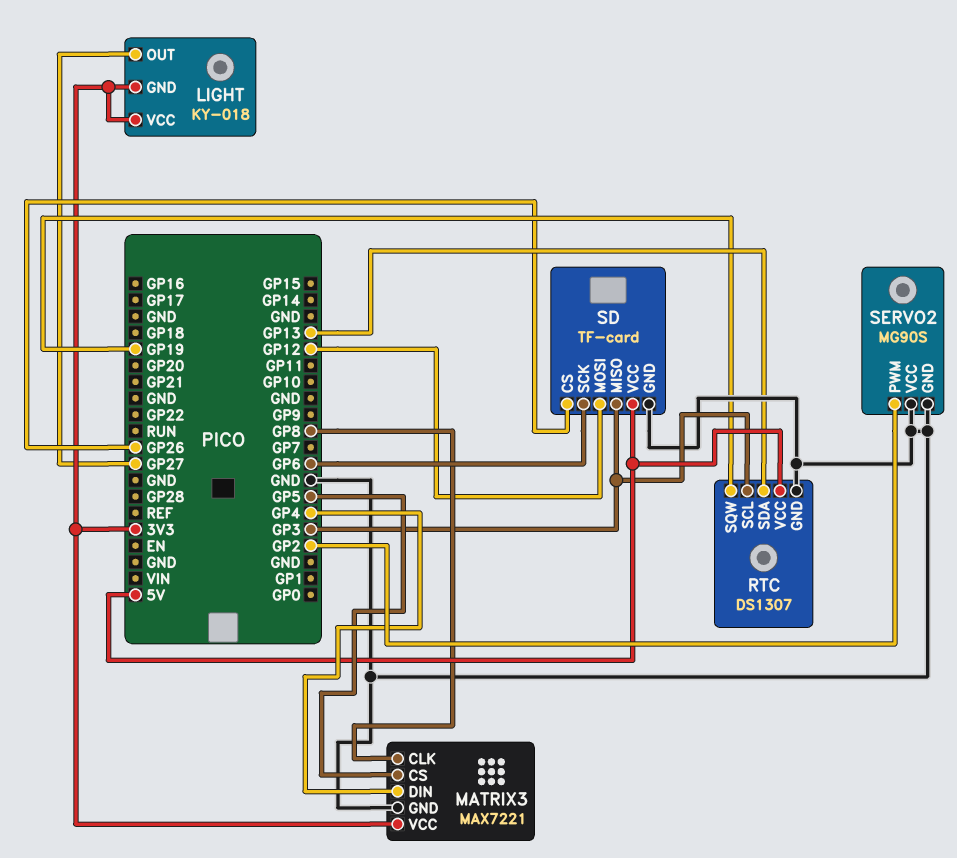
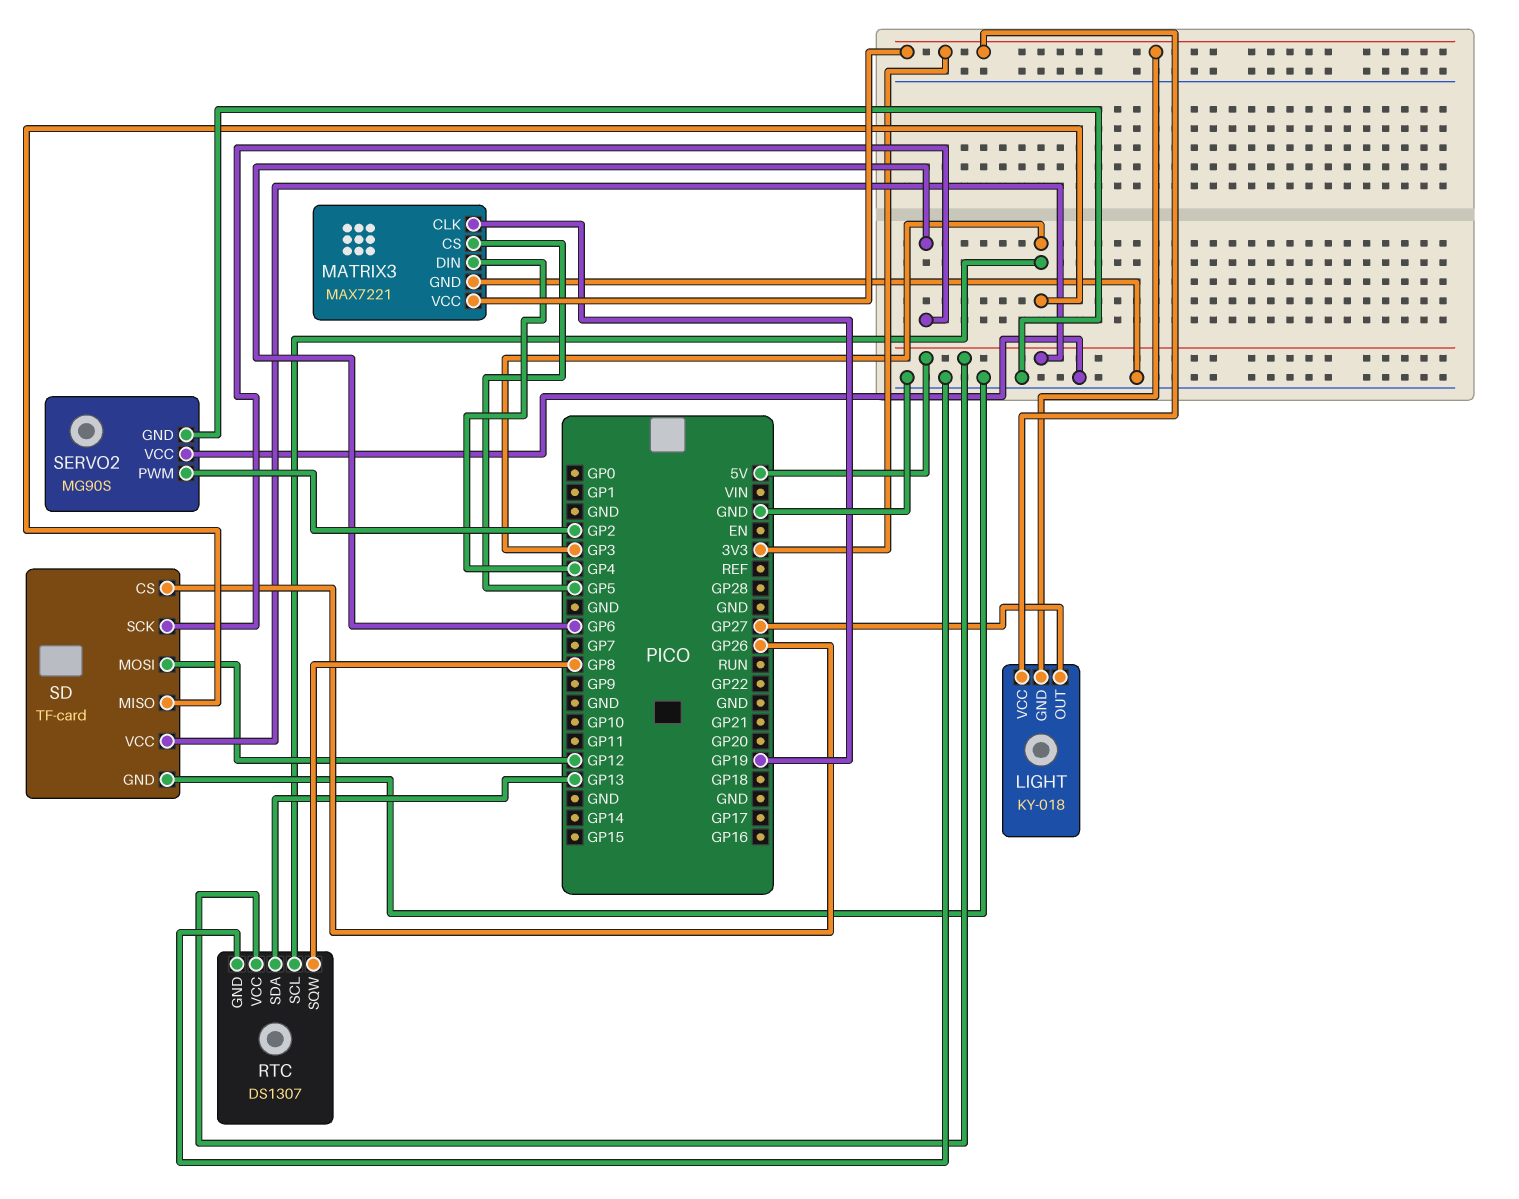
MATRIX3 pin CLK: GP8 -> GP19
RTC pin SQW: GP19 -> GP8

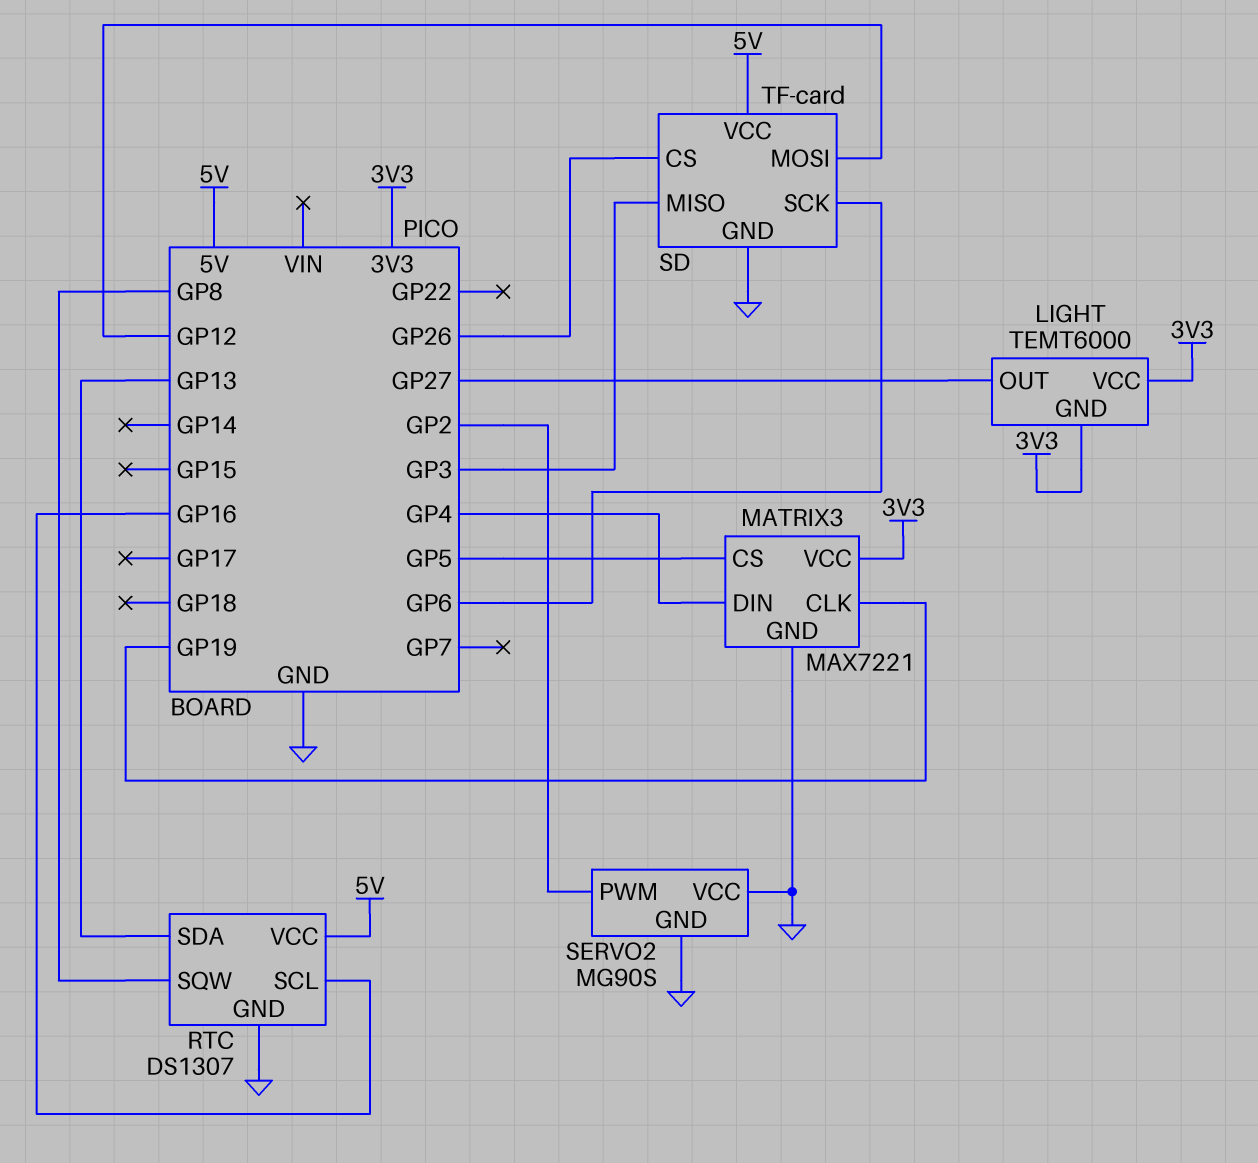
LIGHT: KY-018 -> TEMT6000
RTC pin SCL: GP3 -> GP16

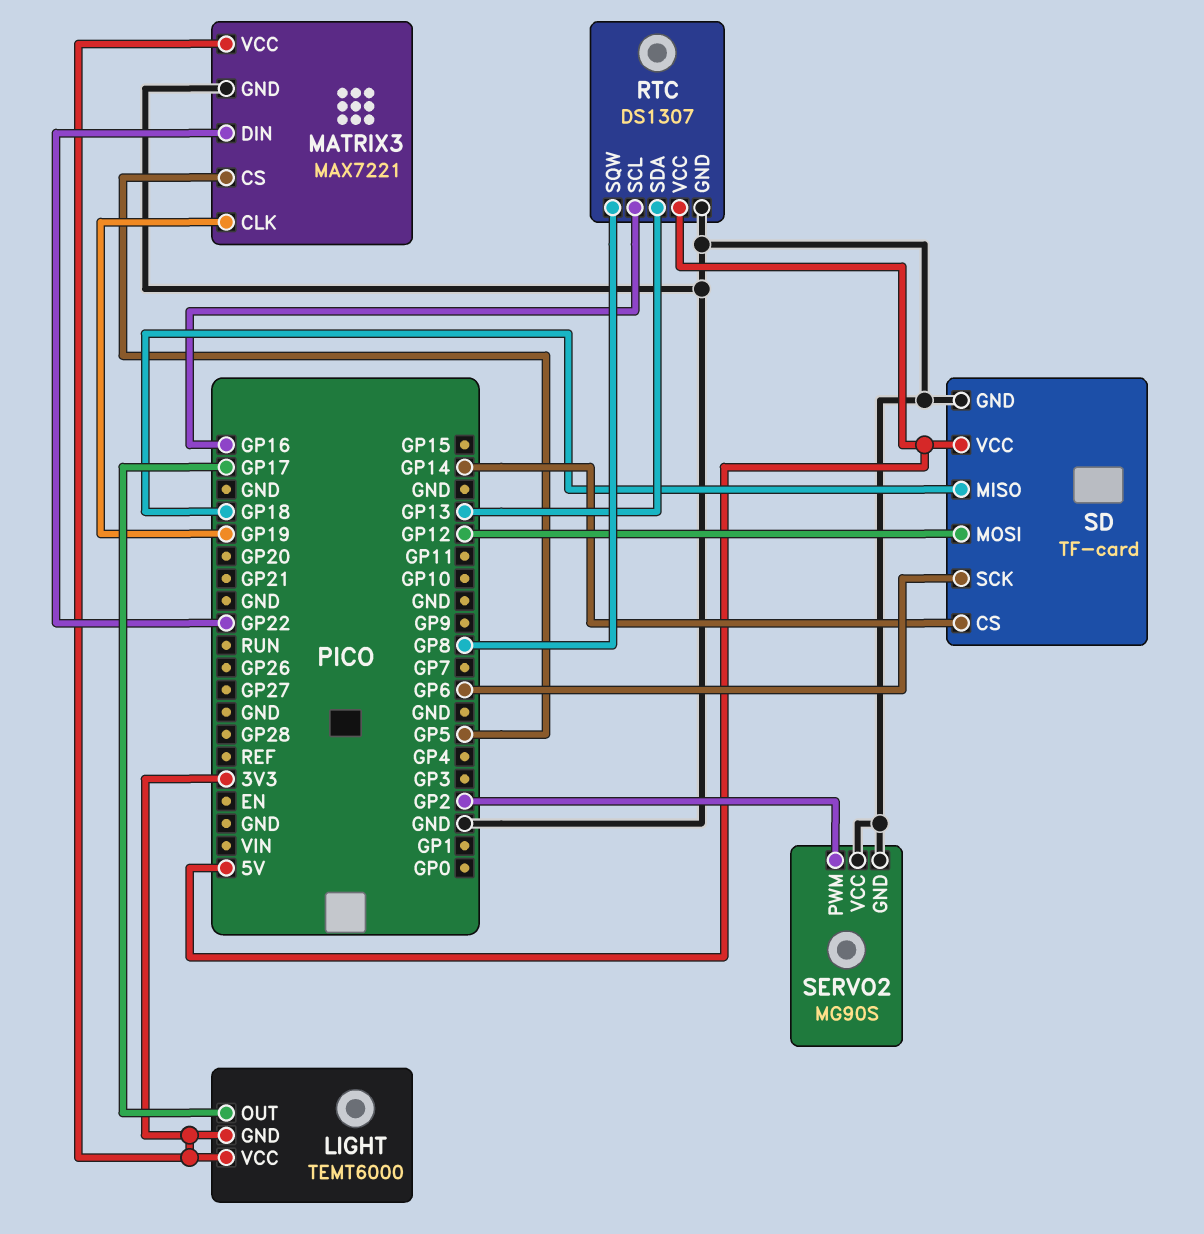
LIGHT pin OUT: GP27 -> GP17
MATRIX3 pin DIN: GP4 -> GP22
SD pin CS: GP26 -> GP14
SD pin MISO: GP3 -> GP18

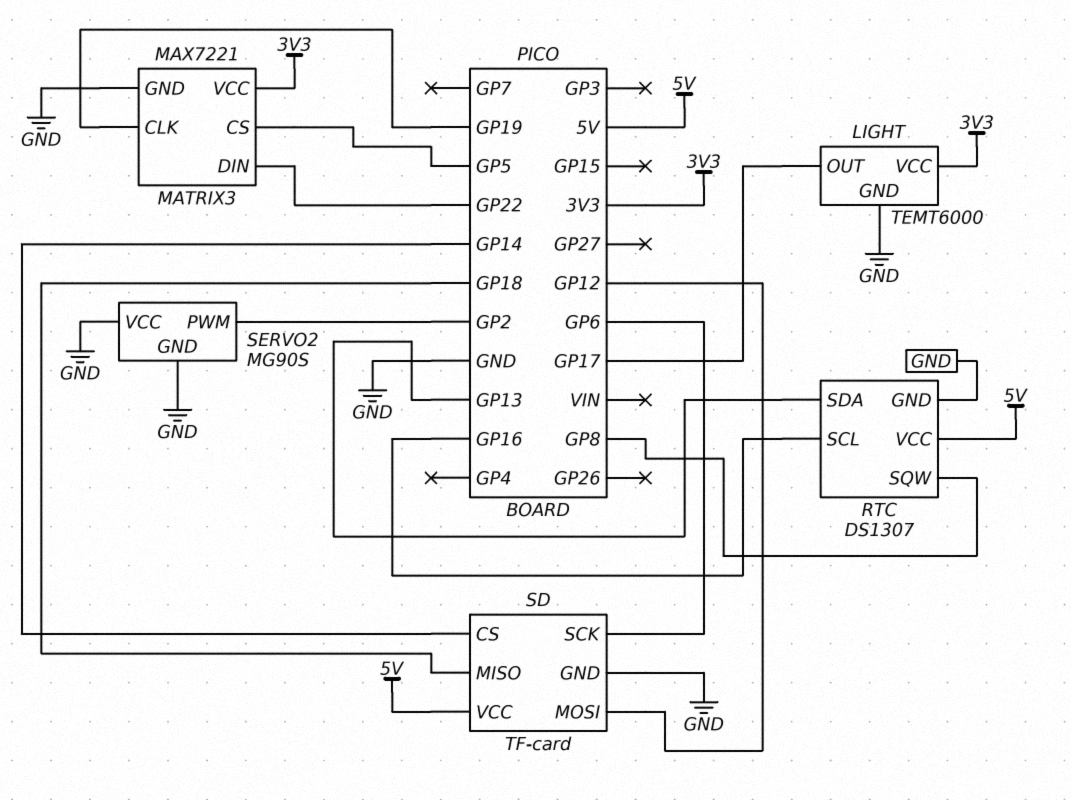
LIGHT pin GND: 3V3 -> GND

